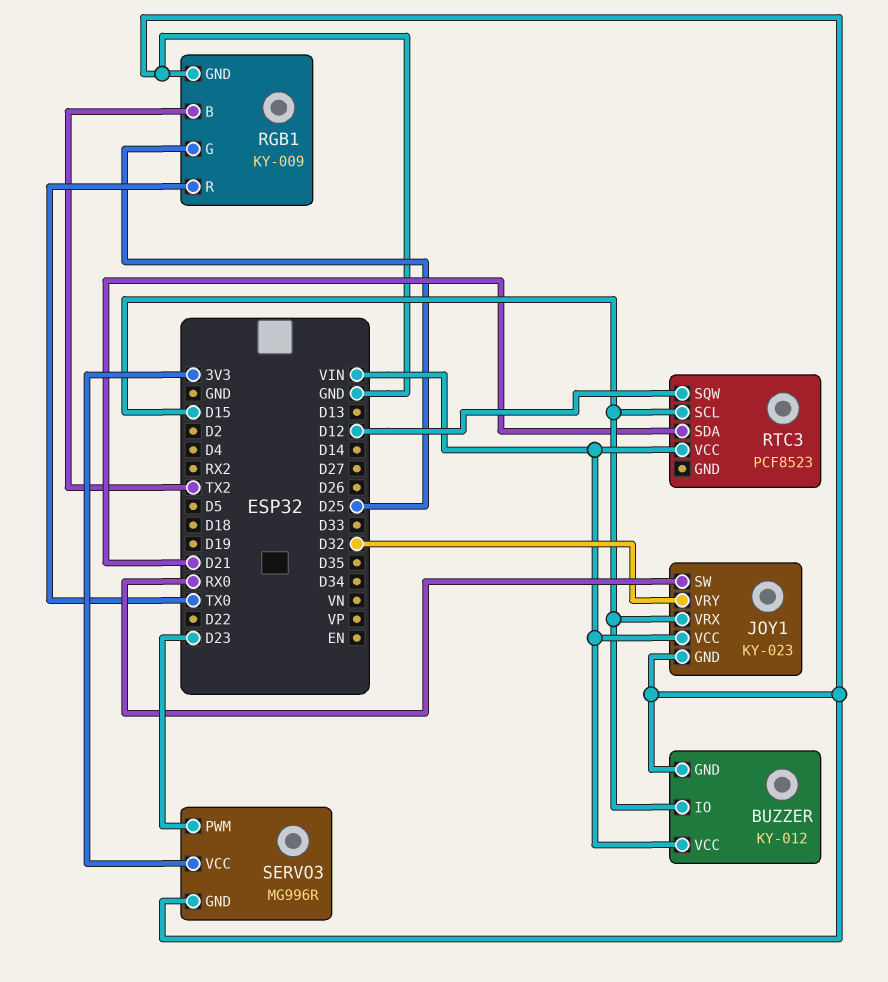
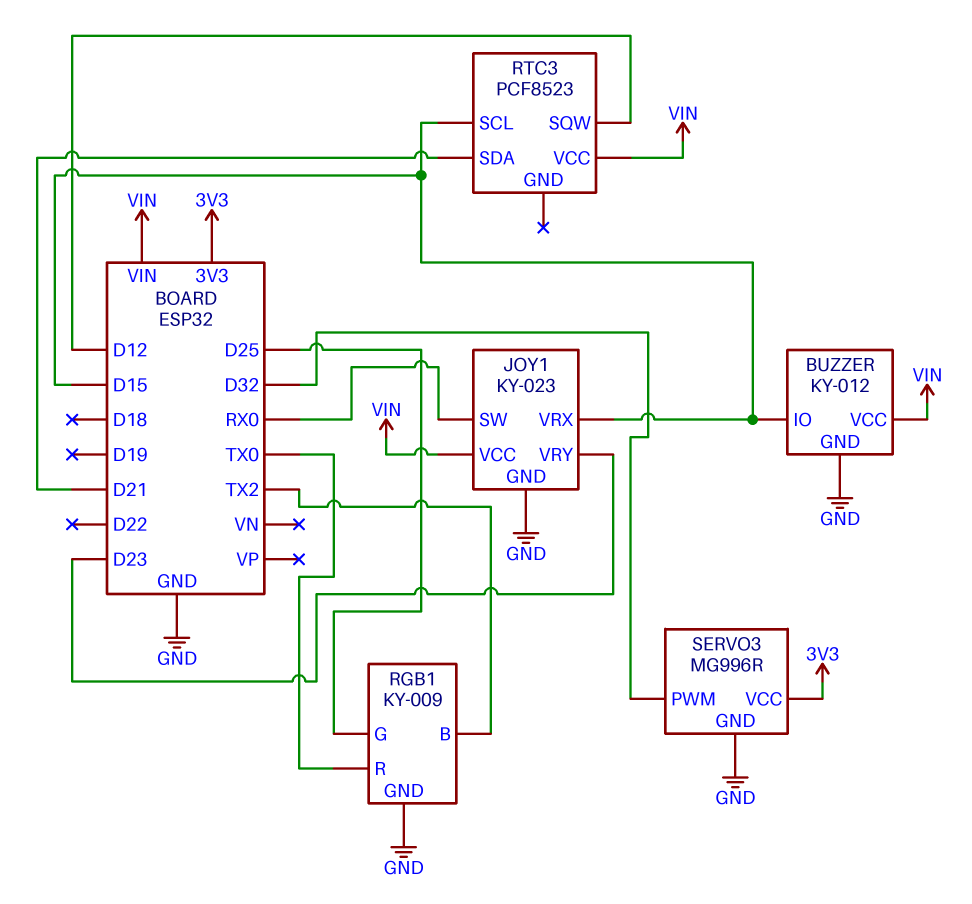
JOY1 pin VRY: D32 -> D23
SERVO3 pin PWM: D23 -> D32

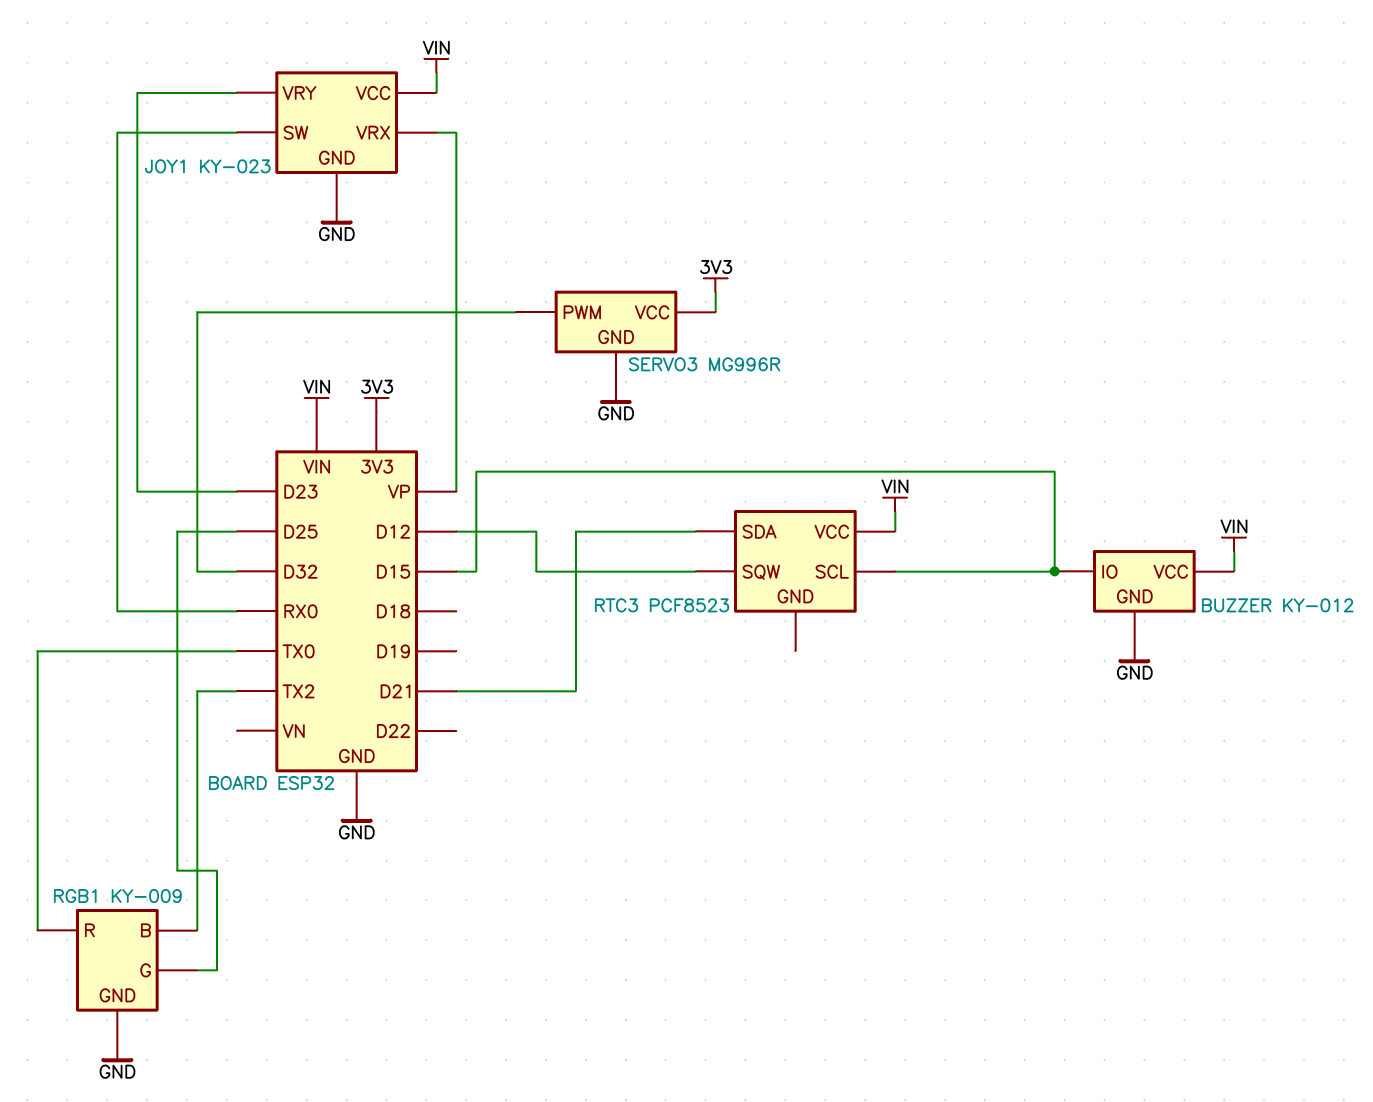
JOY1 pin VRX: D15 -> VP

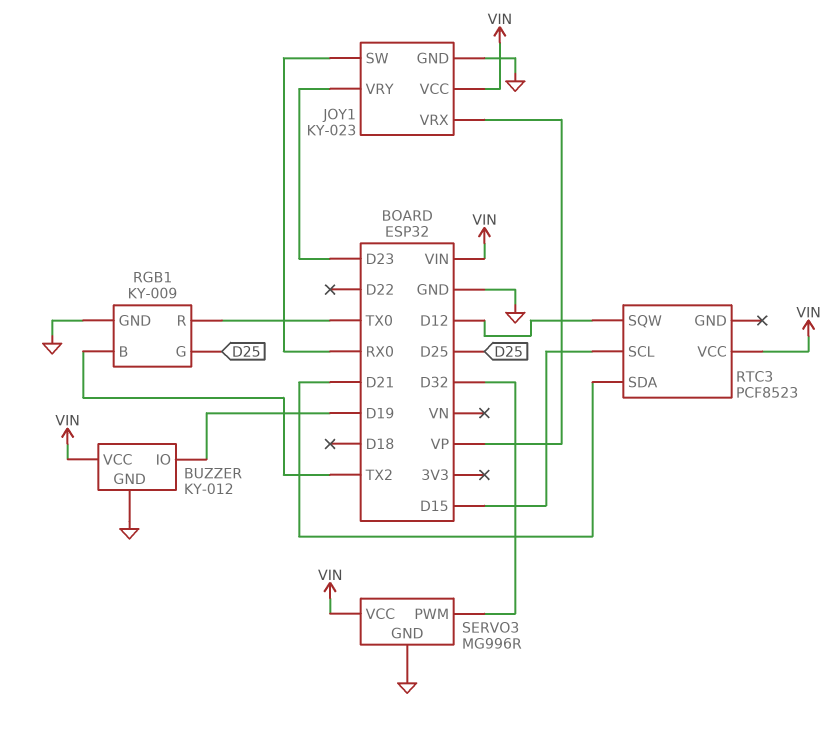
BUZZER pin IO: D15 -> D19
SERVO3 pin VCC: 3V3 -> VIN

